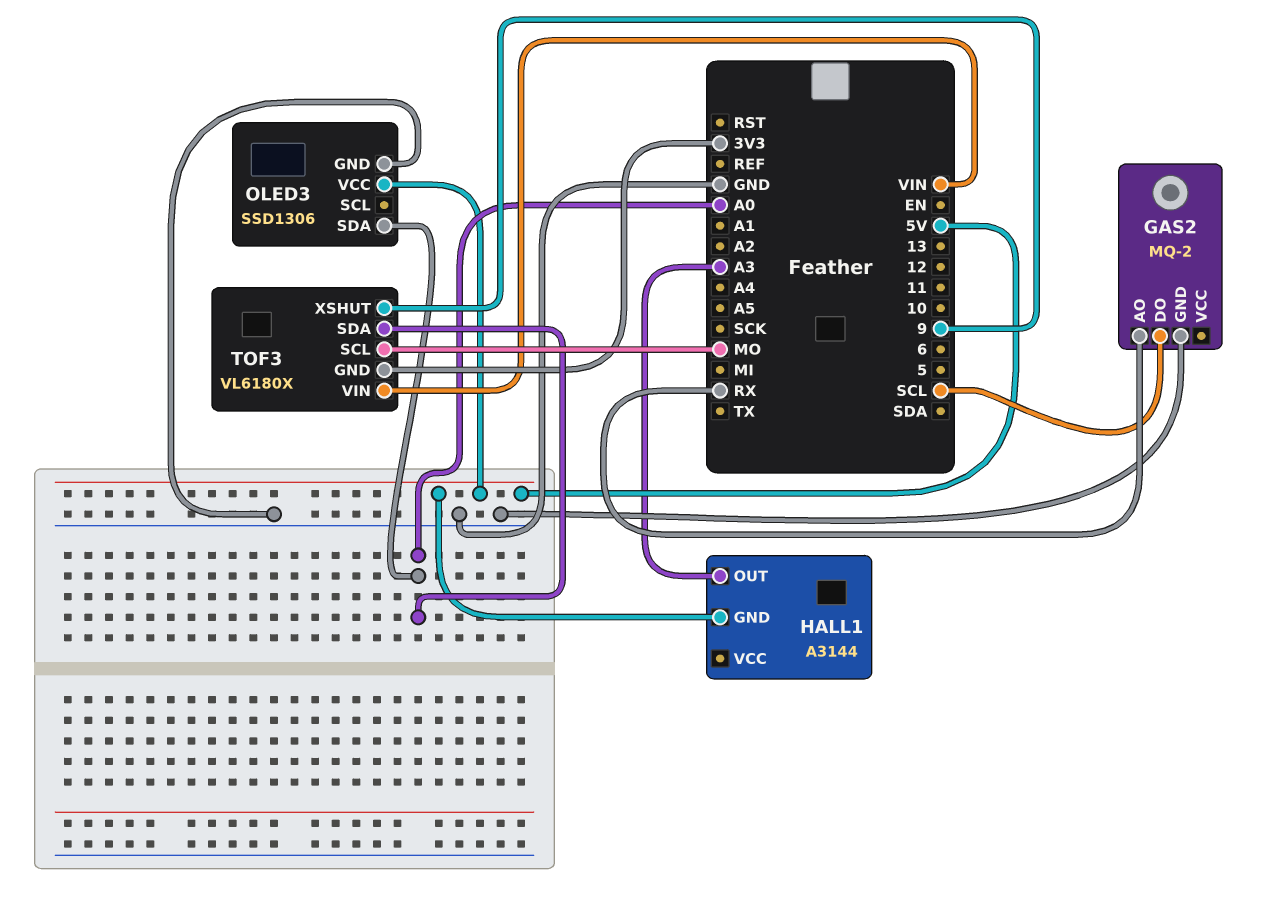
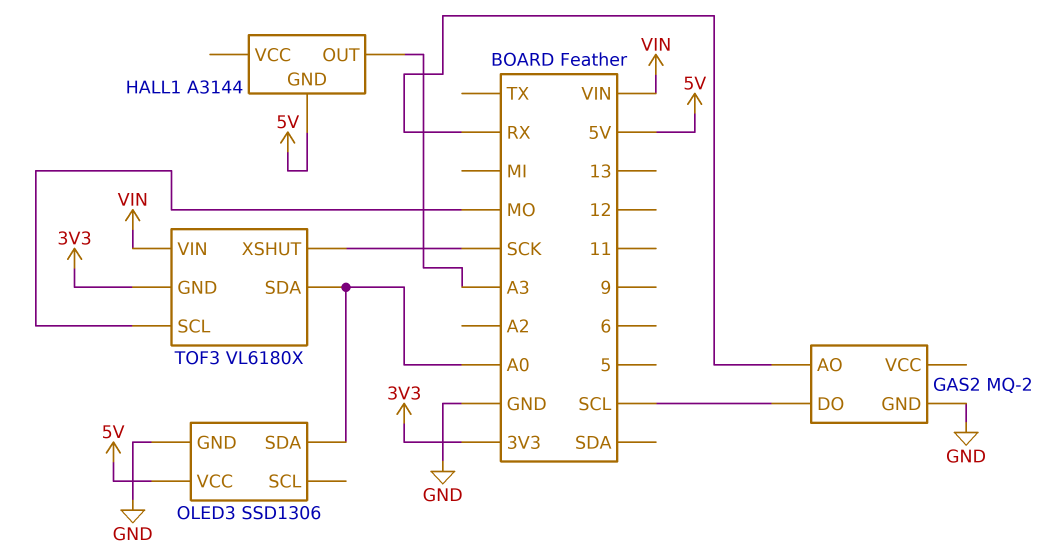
TOF3 pin XSHUT: 9 -> SCK

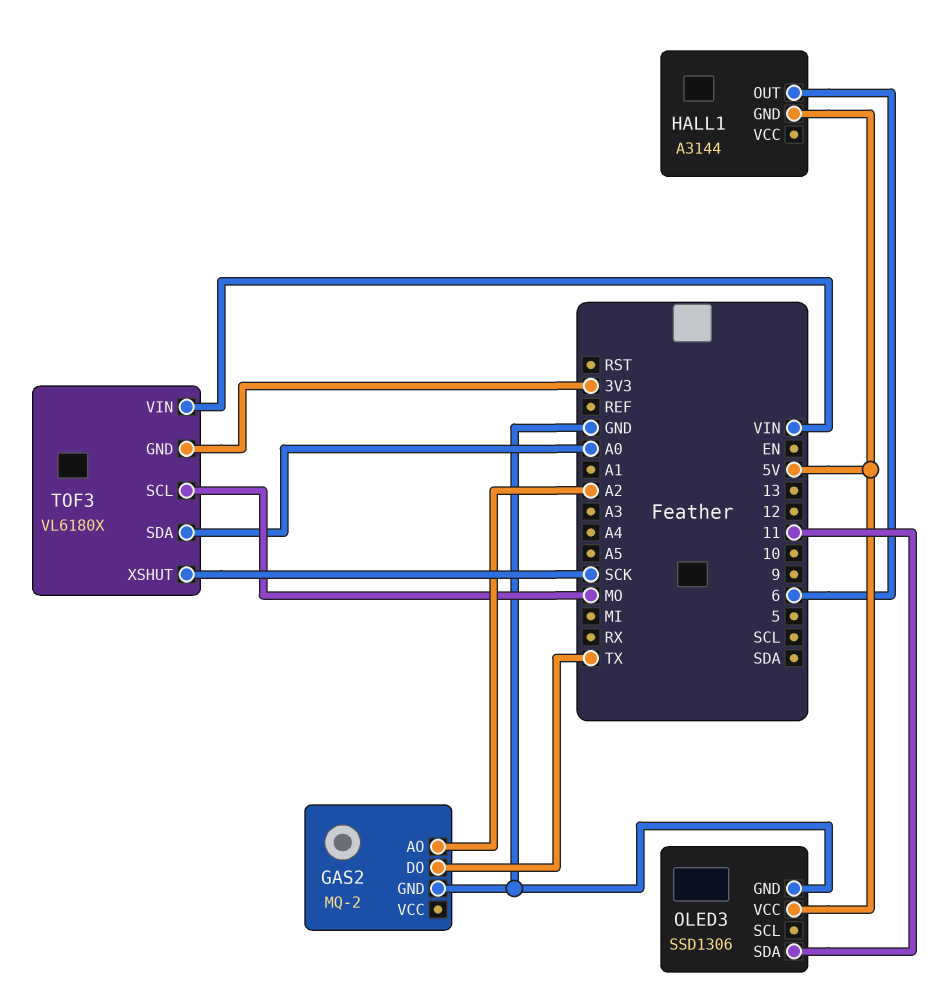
GAS2 pin AO: RX -> A2
GAS2 pin DO: SCL -> TX
HALL1 pin OUT: A3 -> 6
OLED3 pin SDA: A0 -> 11

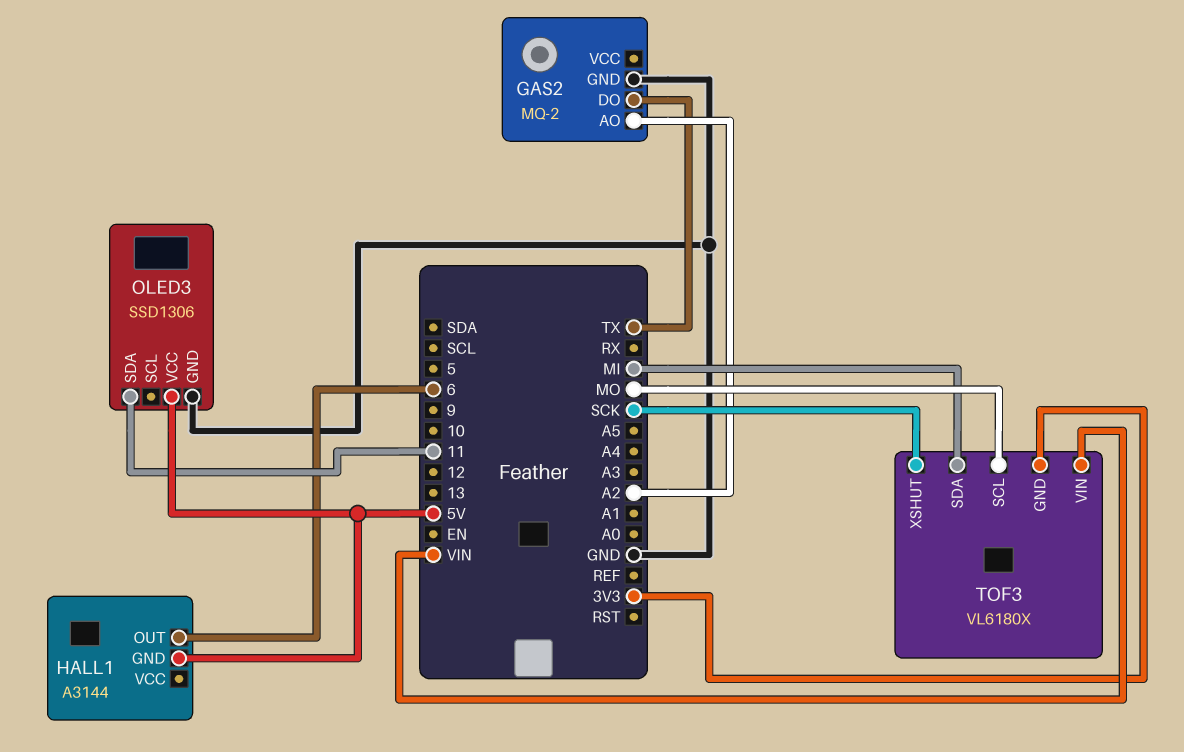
TOF3 pin SDA: A0 -> MI

